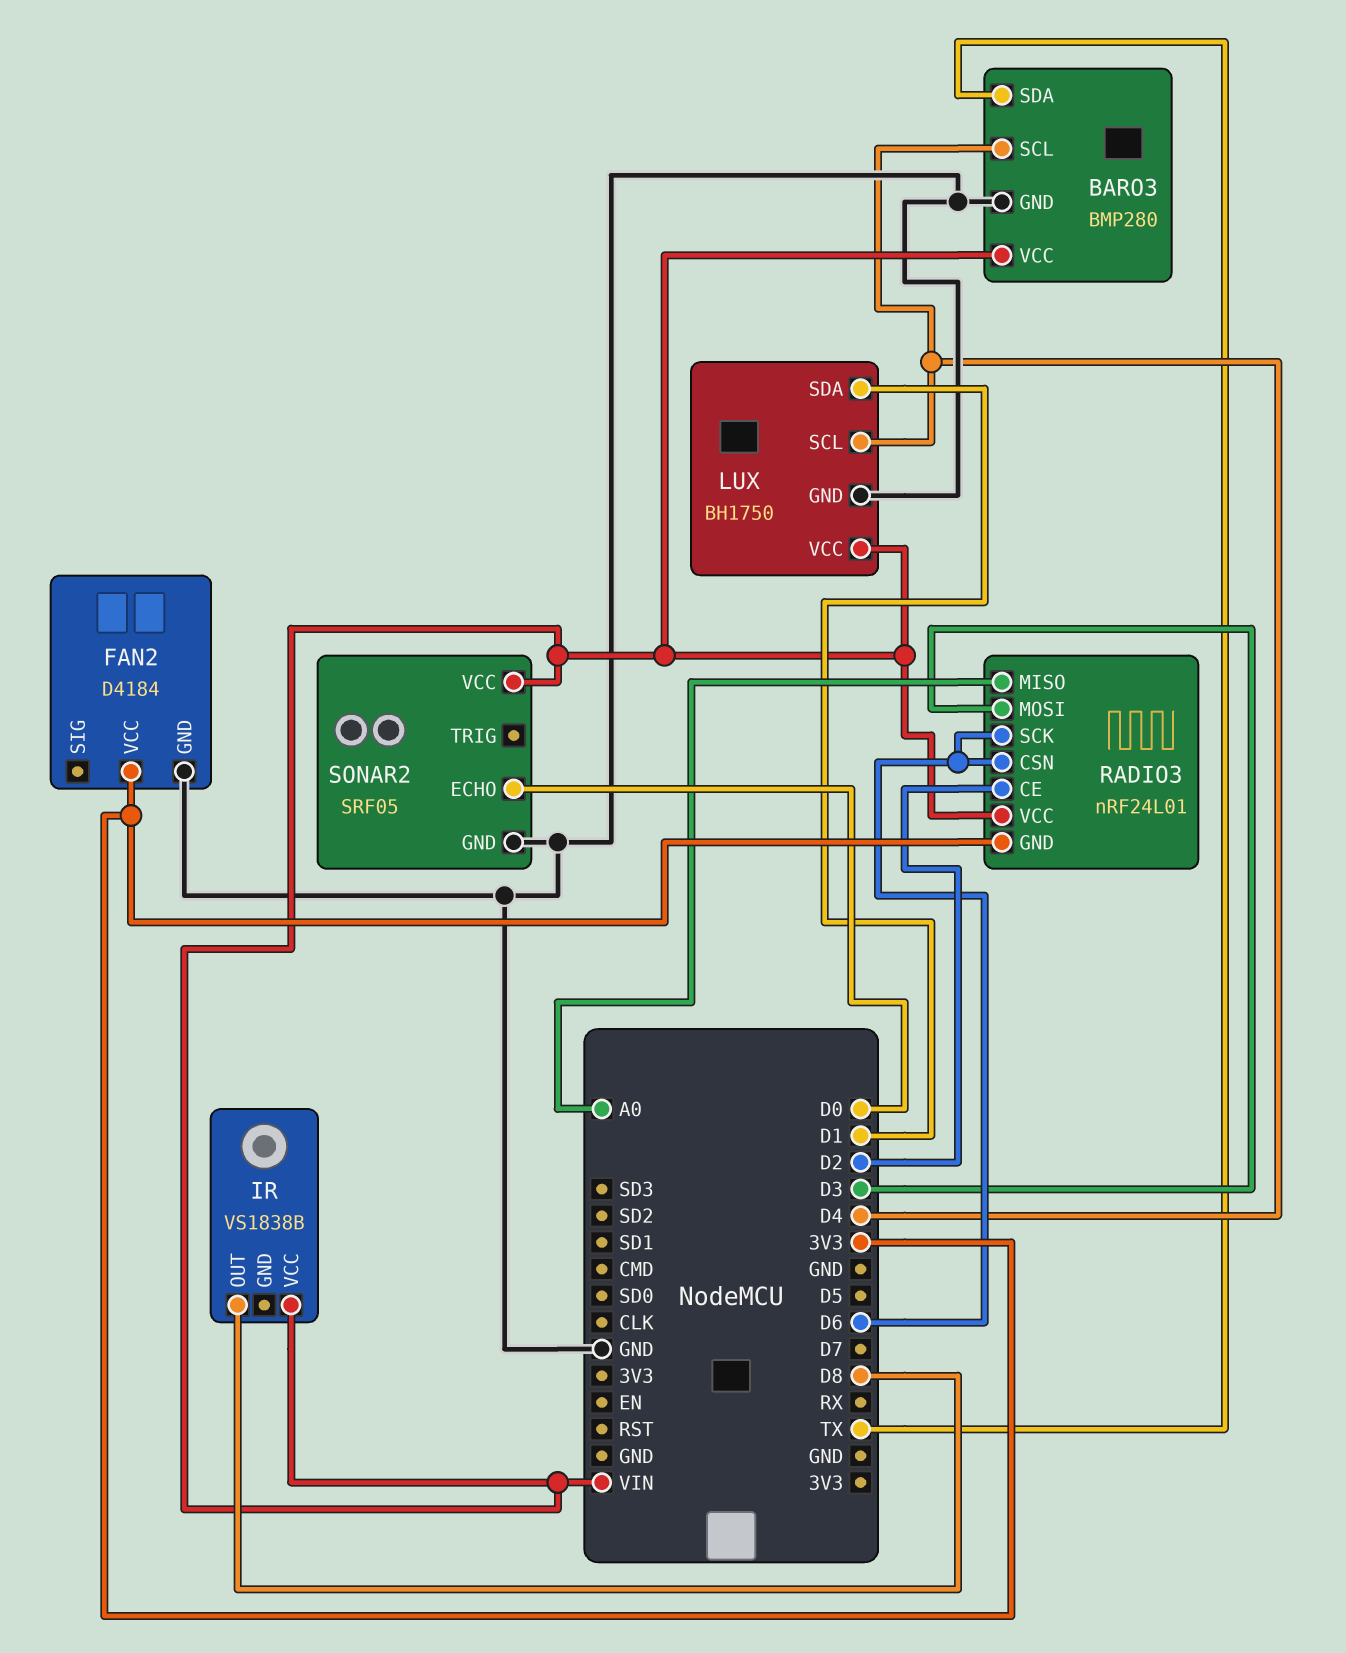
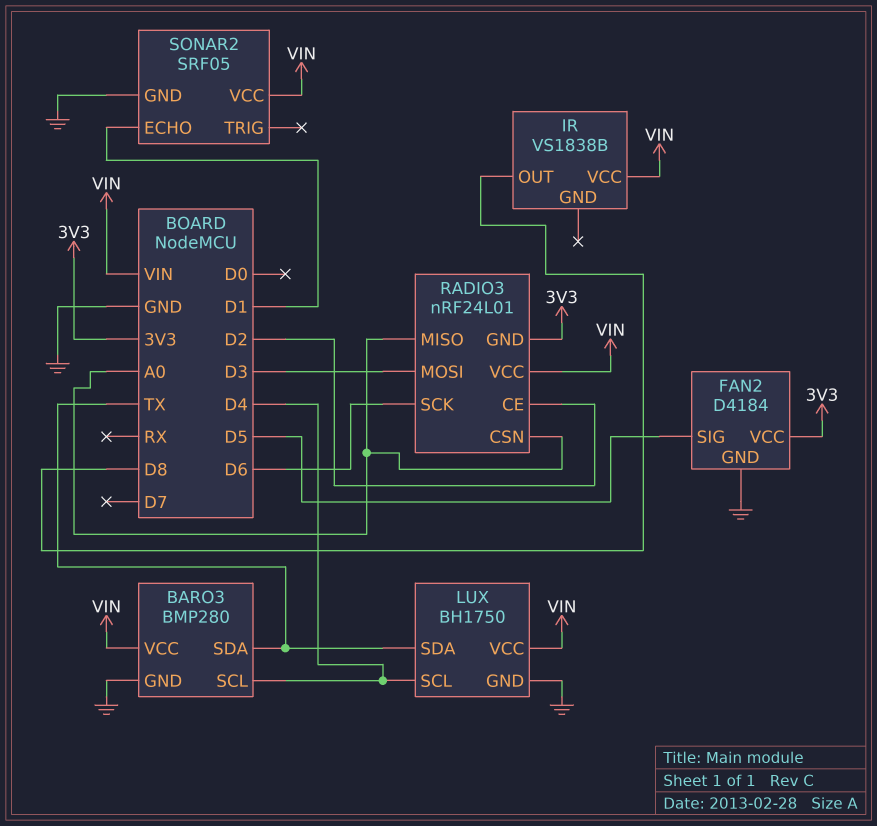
FAN2 pin SIG: none -> D5
LUX pin SDA: D1 -> TX
RADIO3 pin CSN: D6 -> A0
SONAR2 pin ECHO: D0 -> D1

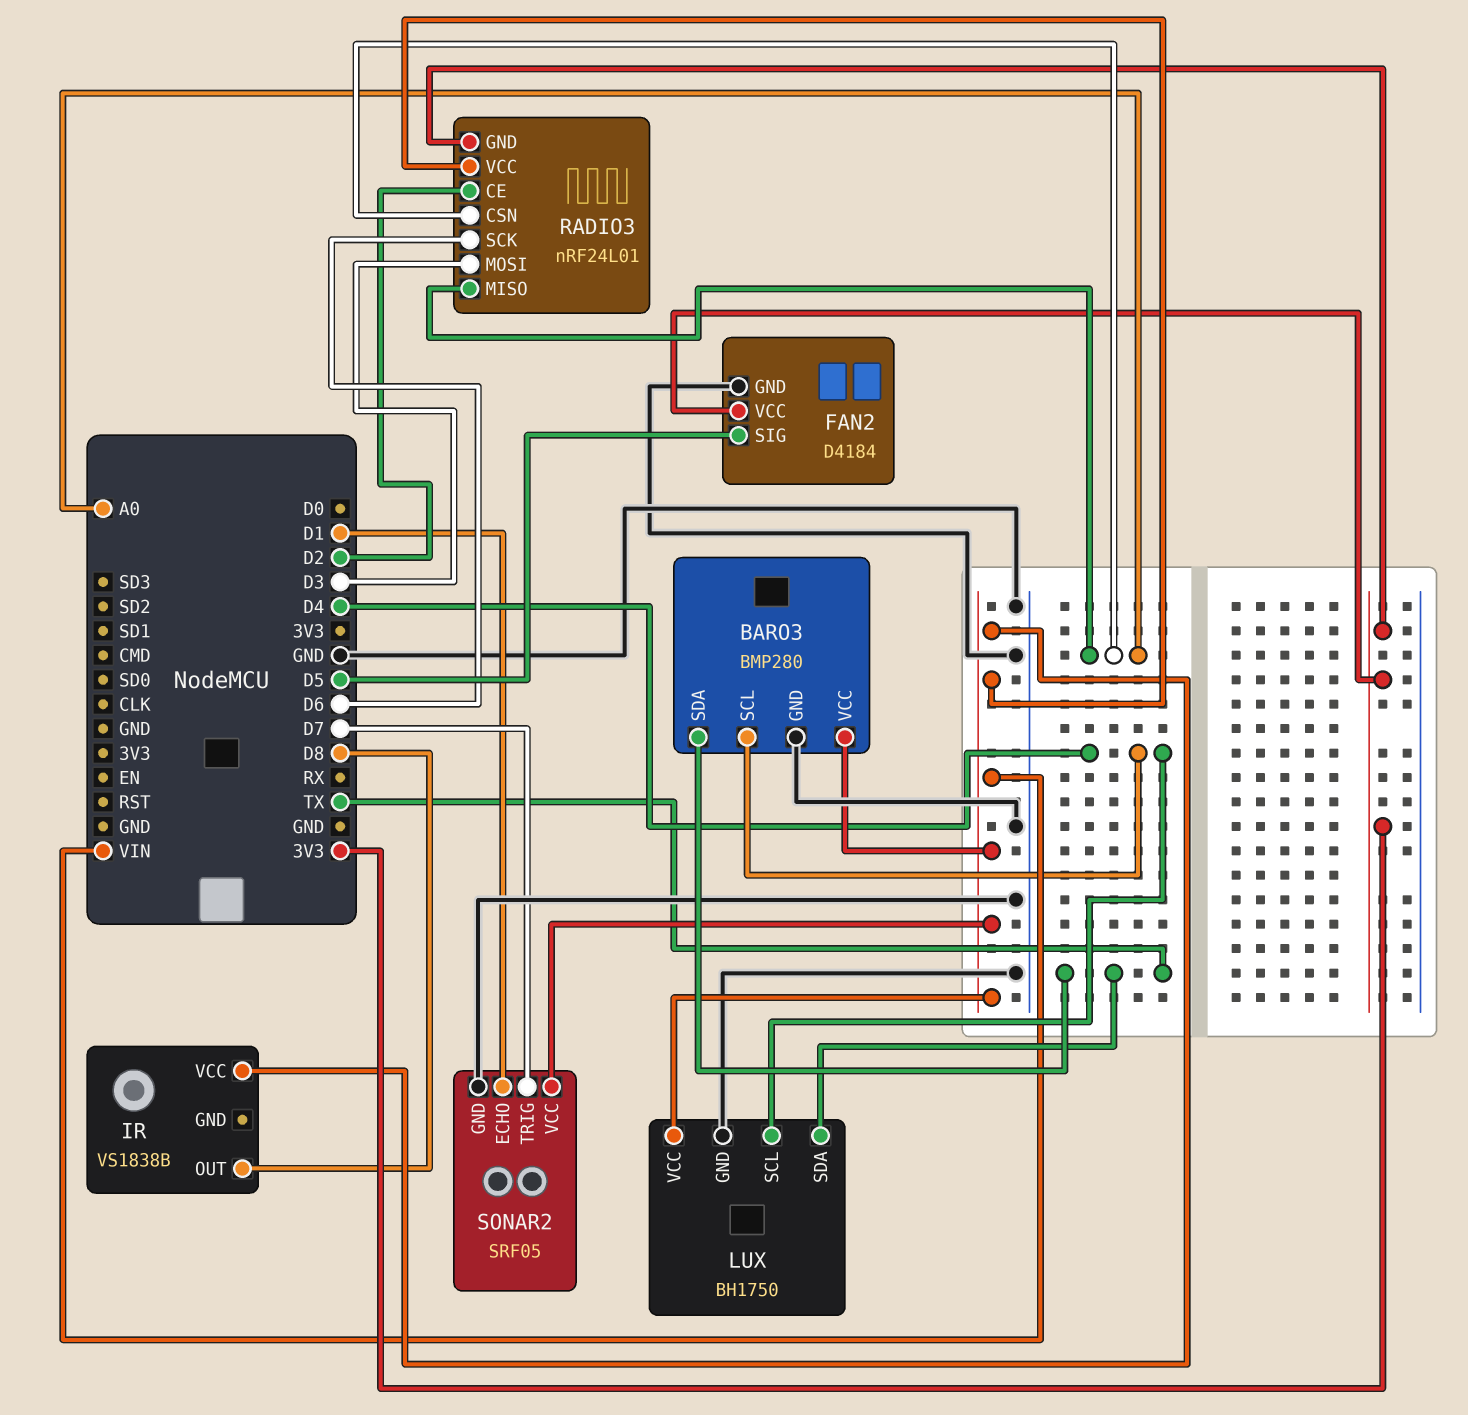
SONAR2 pin TRIG: none -> D7

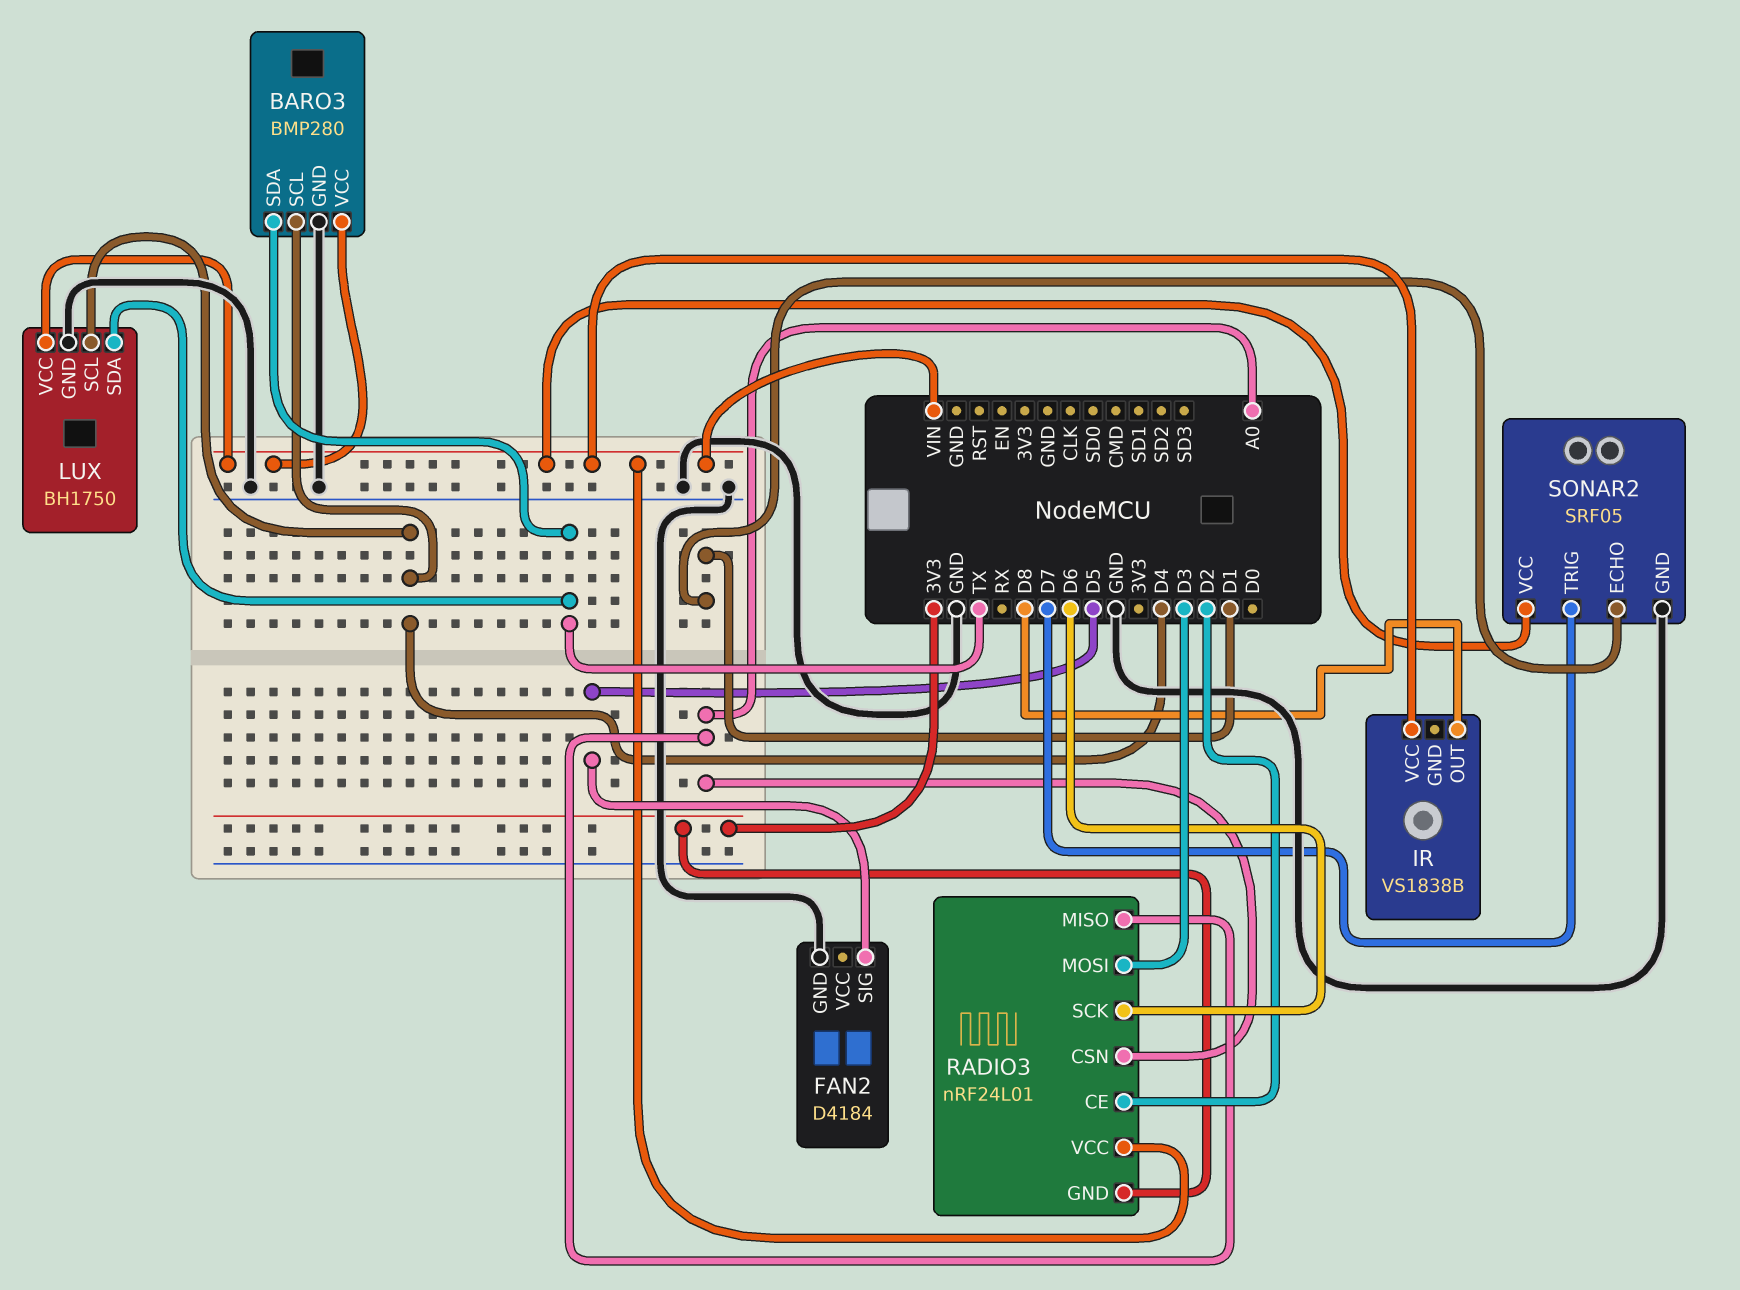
FAN2 pin VCC: 3V3 -> none

